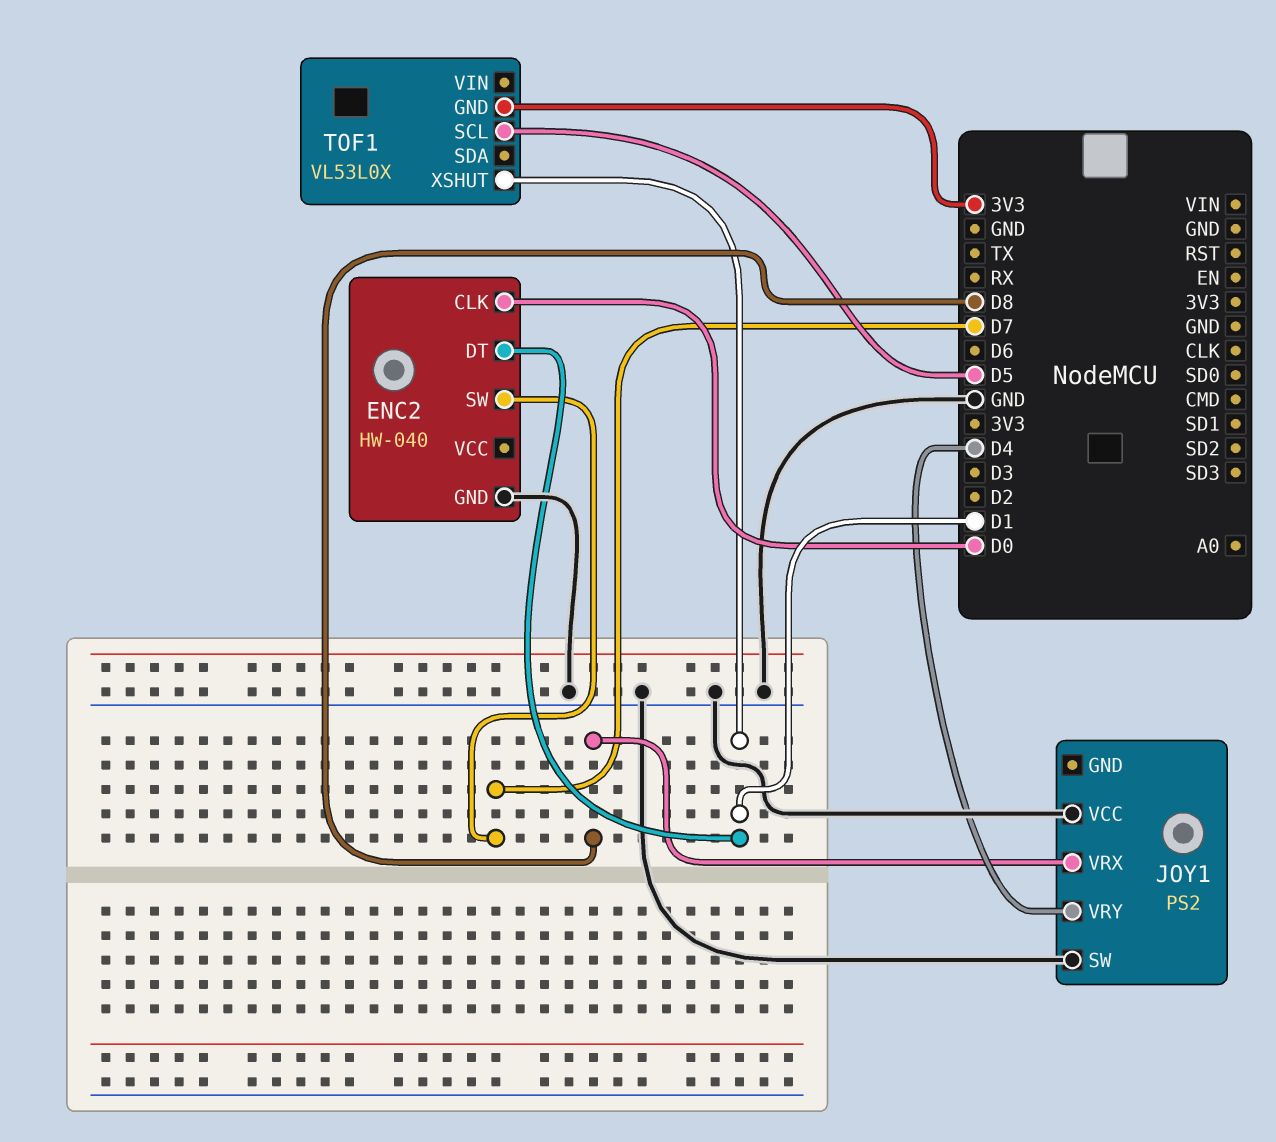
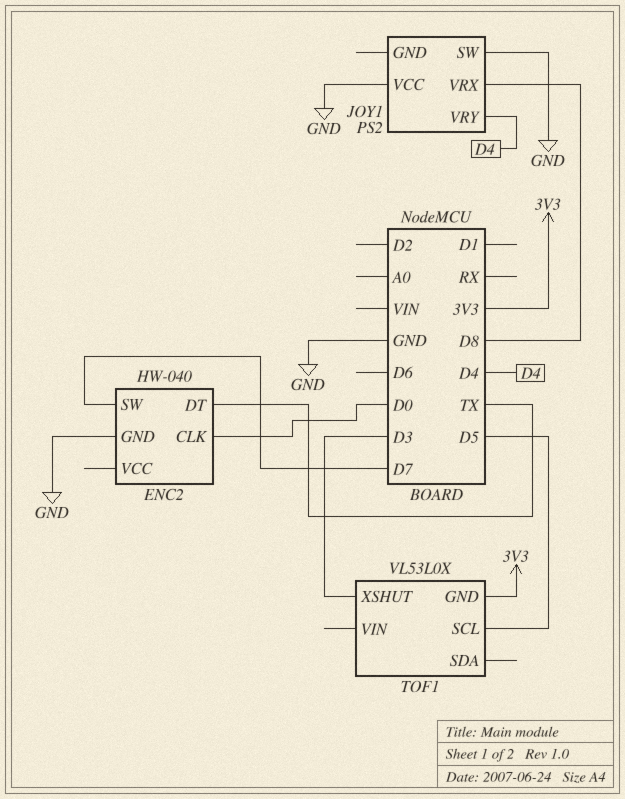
ENC2 pin DT: D1 -> TX
TOF1 pin XSHUT: D1 -> D3

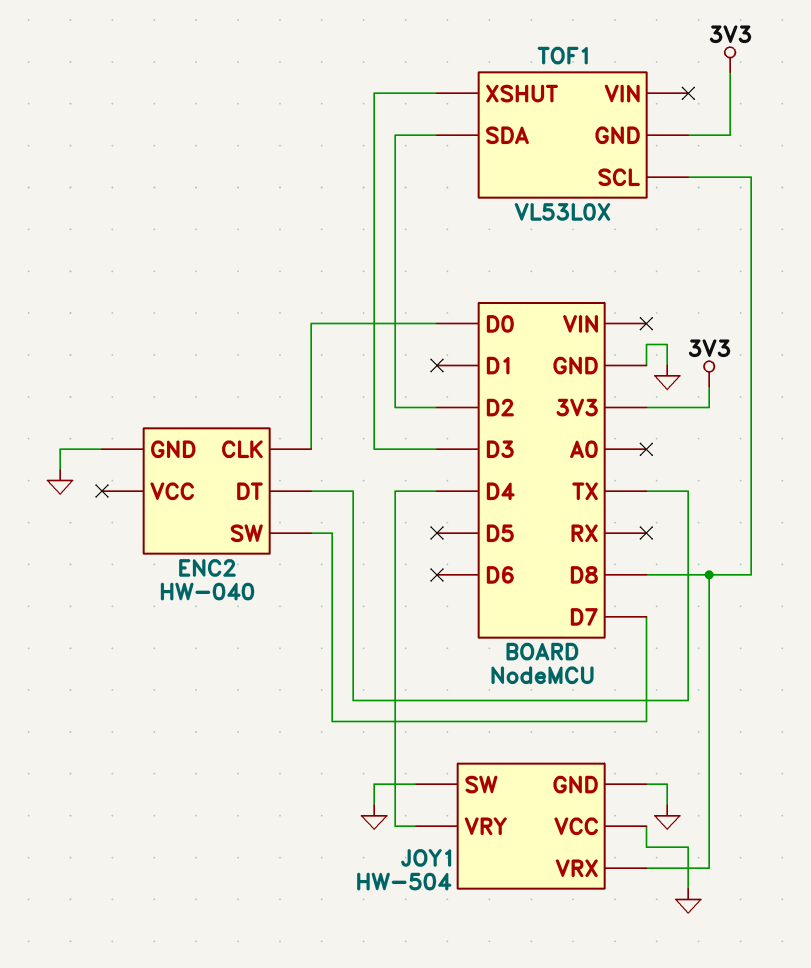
JOY1: PS2 -> HW-504
JOY1 pin GND: none -> GND
TOF1 pin SCL: D5 -> D8
TOF1 pin SDA: none -> D2

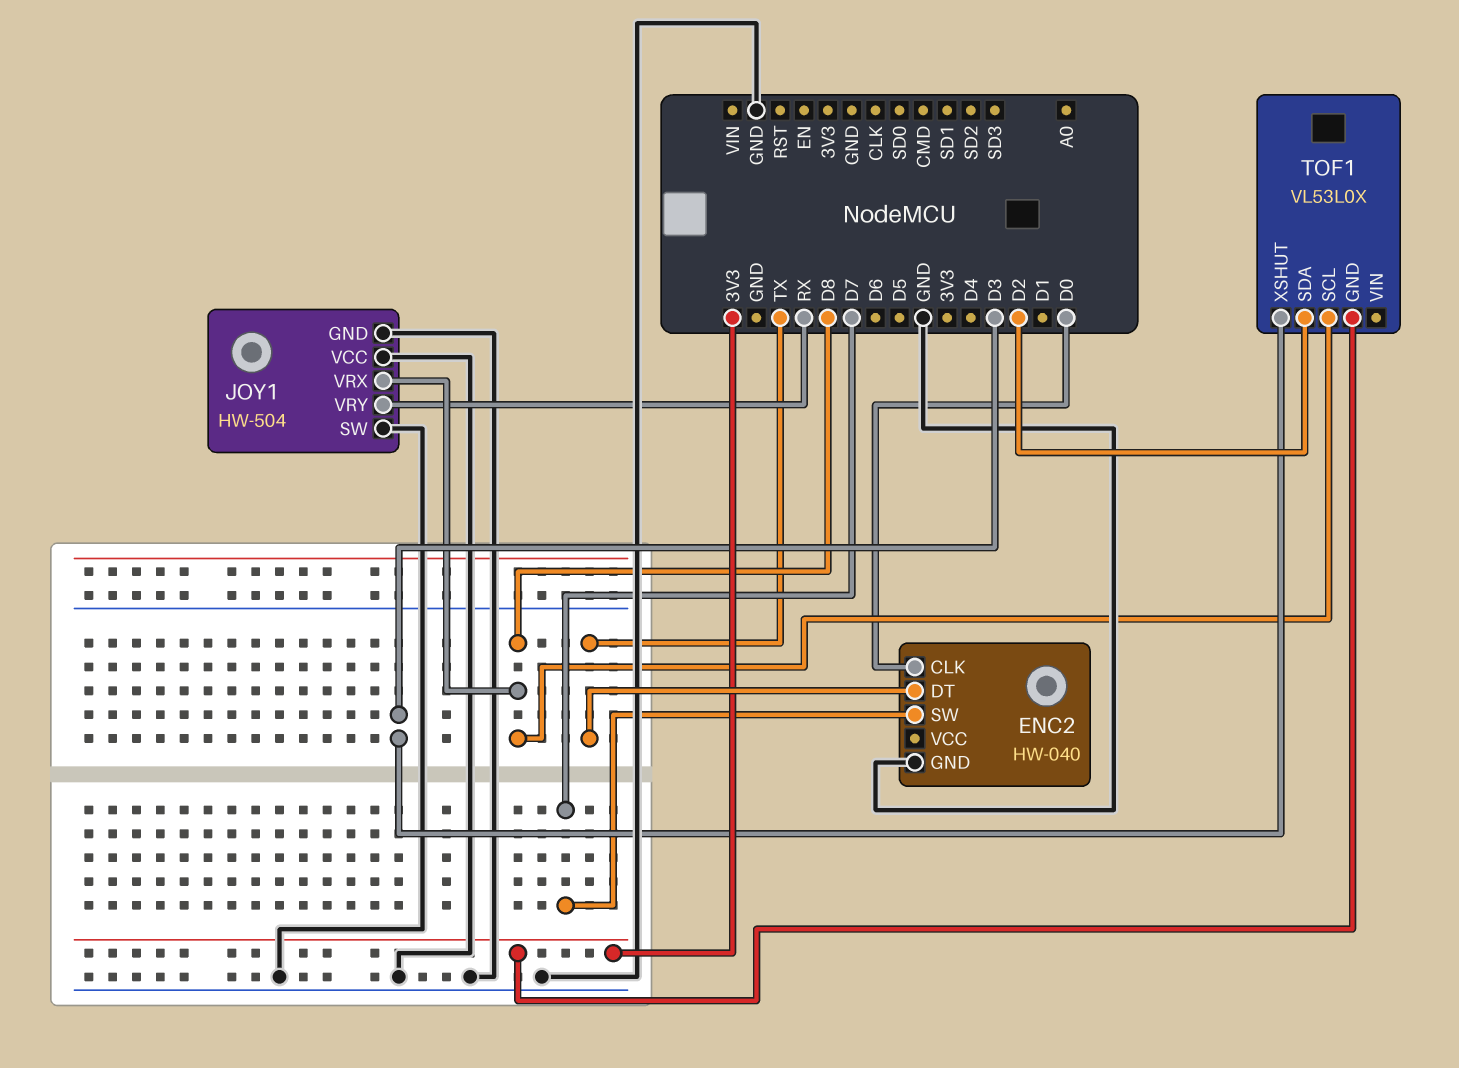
JOY1 pin VRY: D4 -> RX

